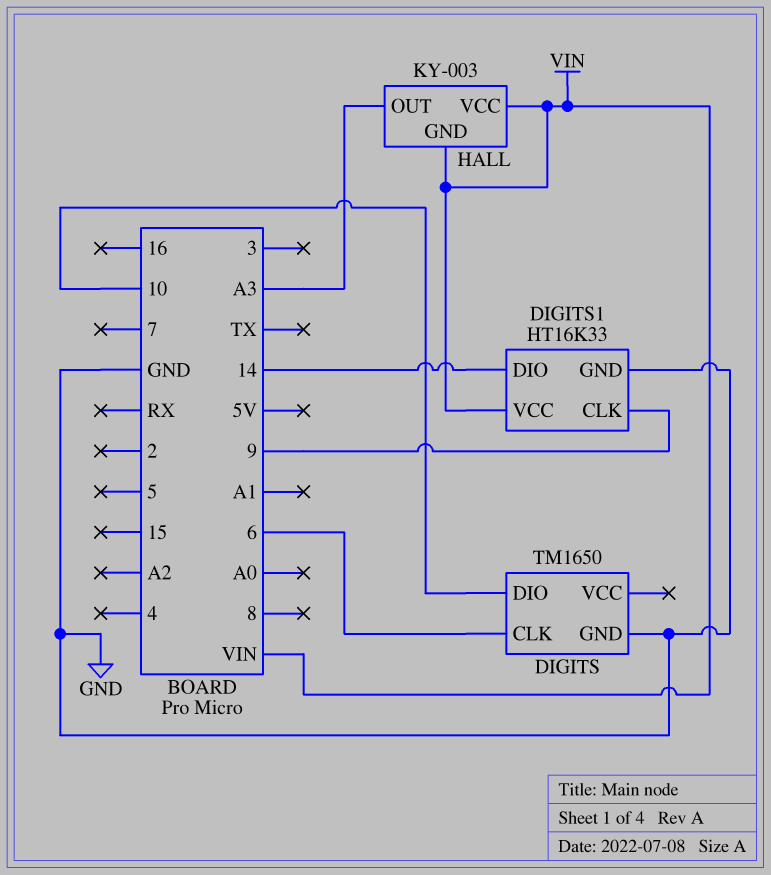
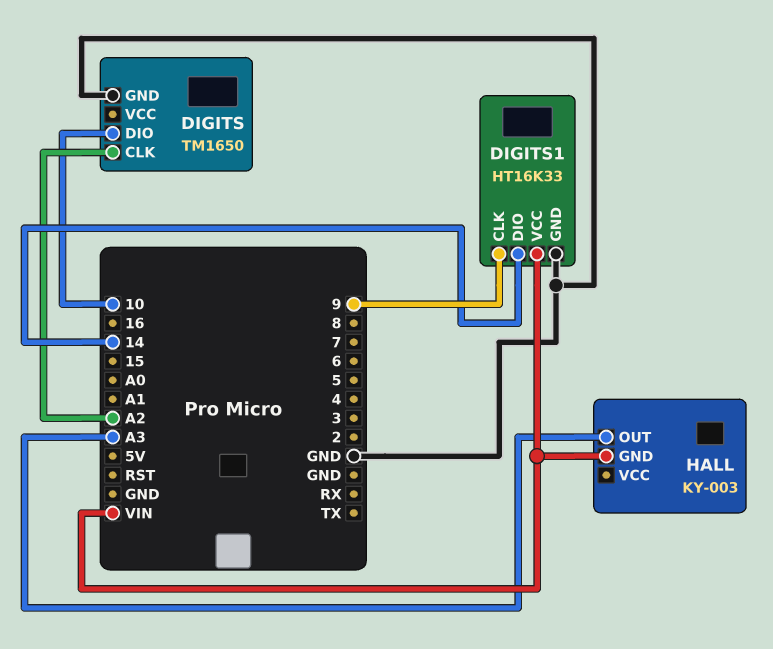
DIGITS pin CLK: 6 -> A2
HALL pin VCC: VIN -> none

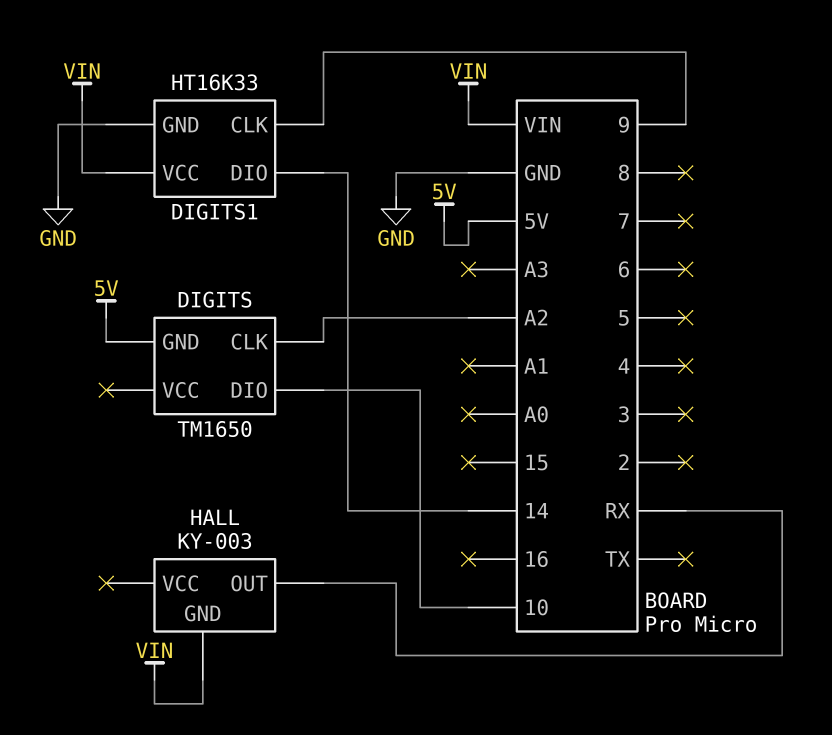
DIGITS pin GND: GND -> 5V
HALL pin OUT: A3 -> RX

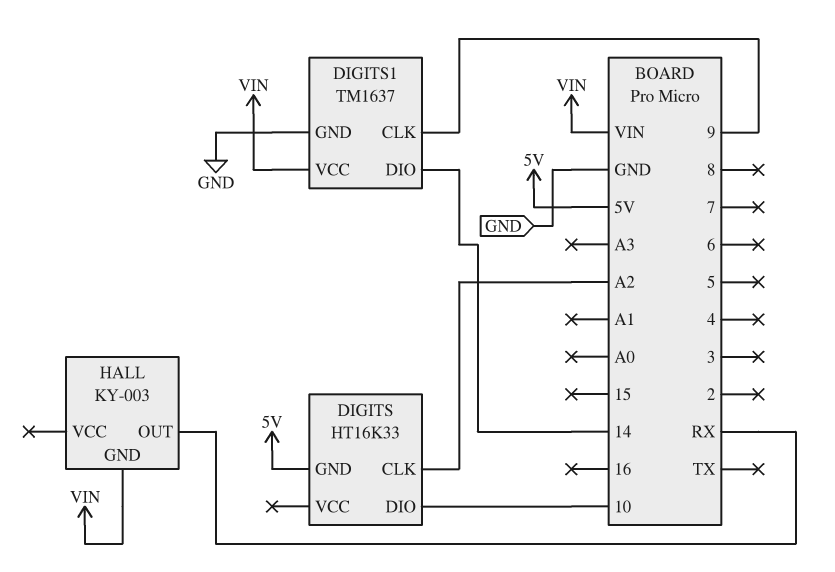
DIGITS: TM1650 -> HT16K33
DIGITS1: HT16K33 -> TM1637

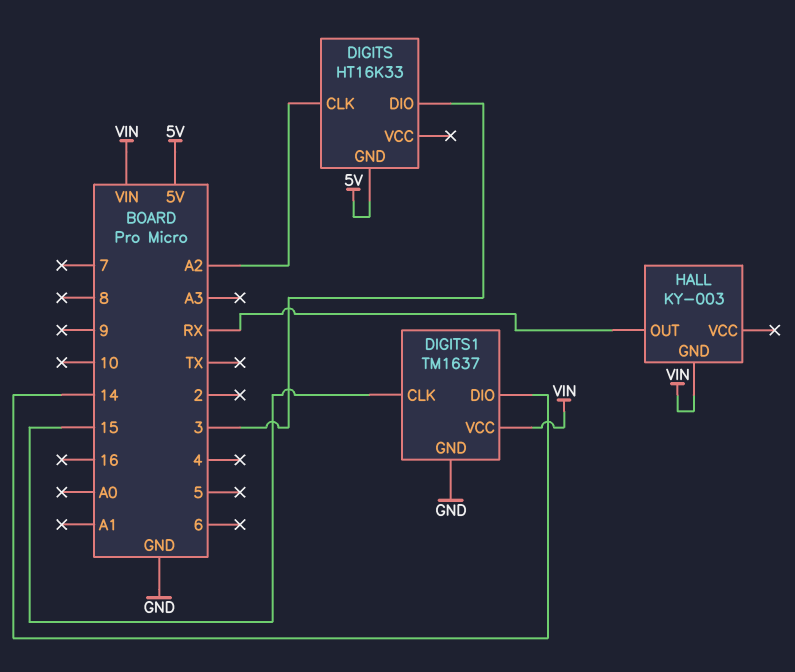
DIGITS pin DIO: 10 -> 3
DIGITS1 pin CLK: 9 -> 15

